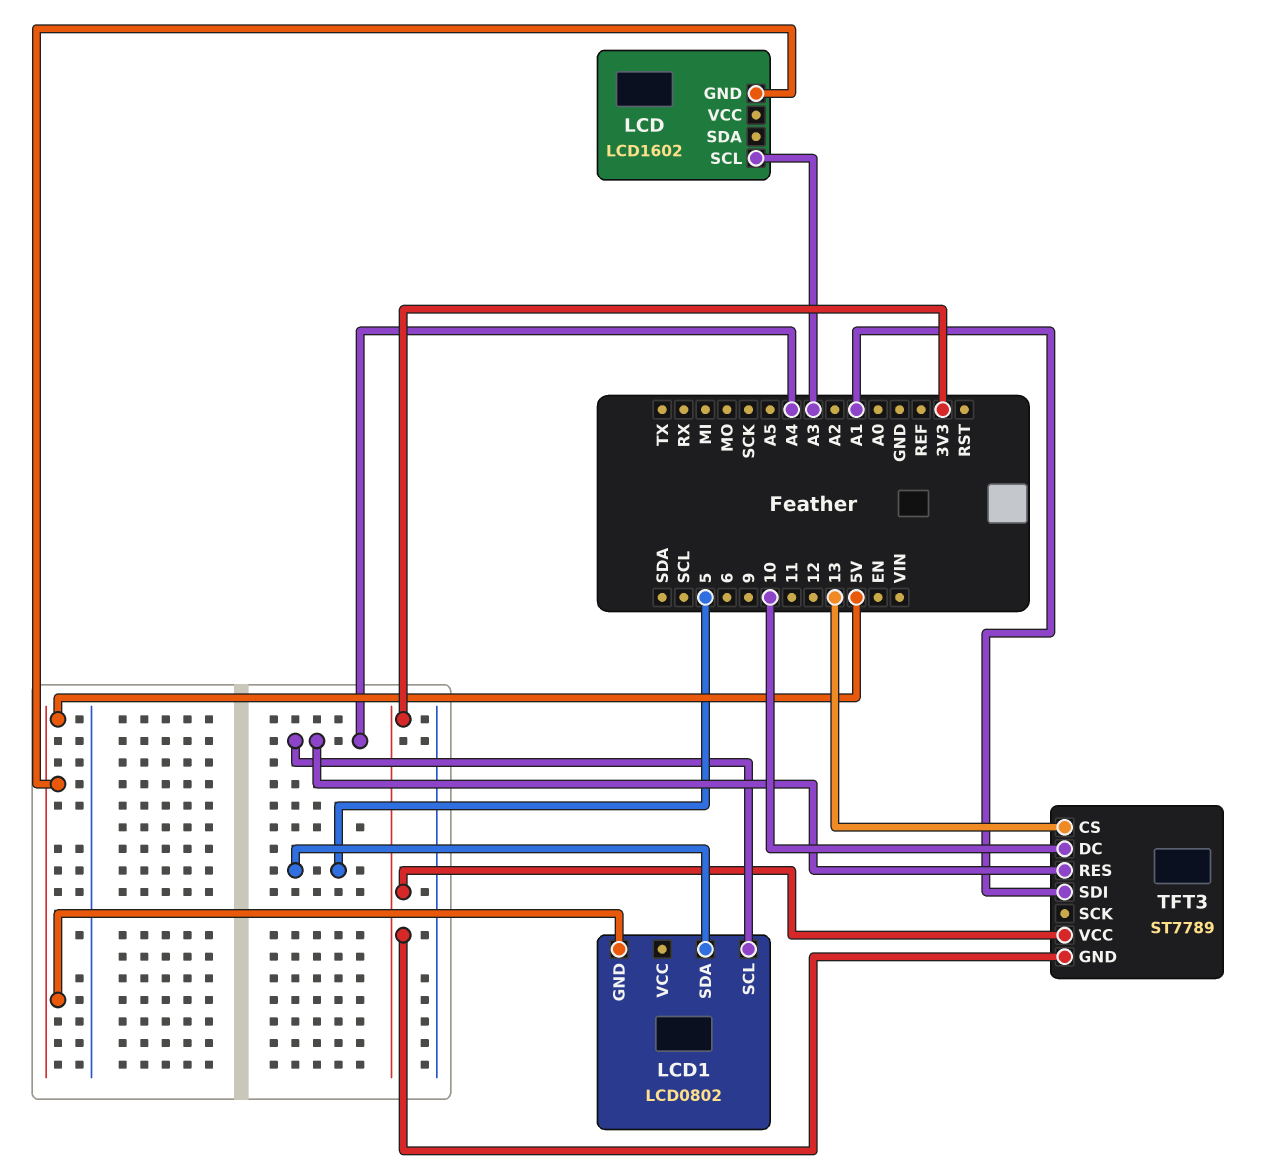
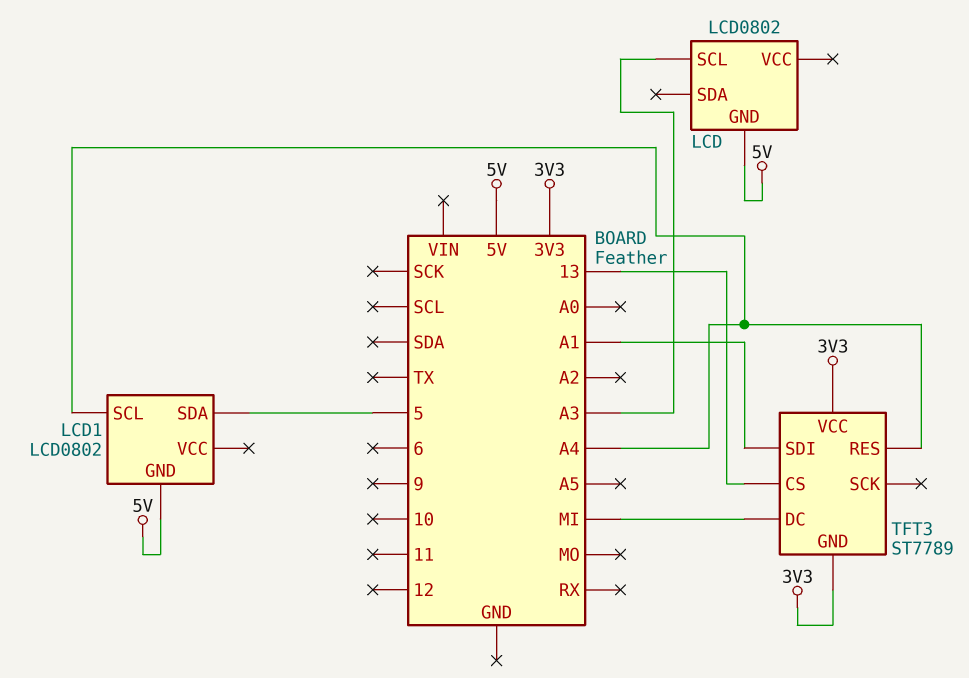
LCD: LCD1602 -> LCD0802
TFT3 pin DC: 10 -> MI

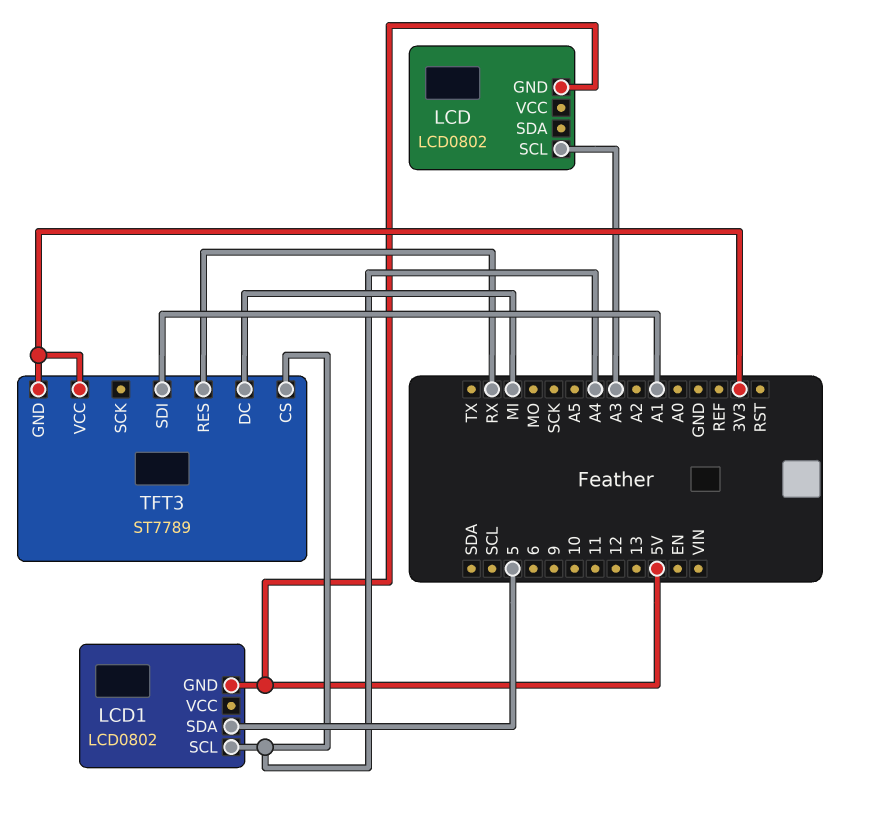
TFT3 pin CS: 13 -> A4
TFT3 pin RES: A4 -> RX

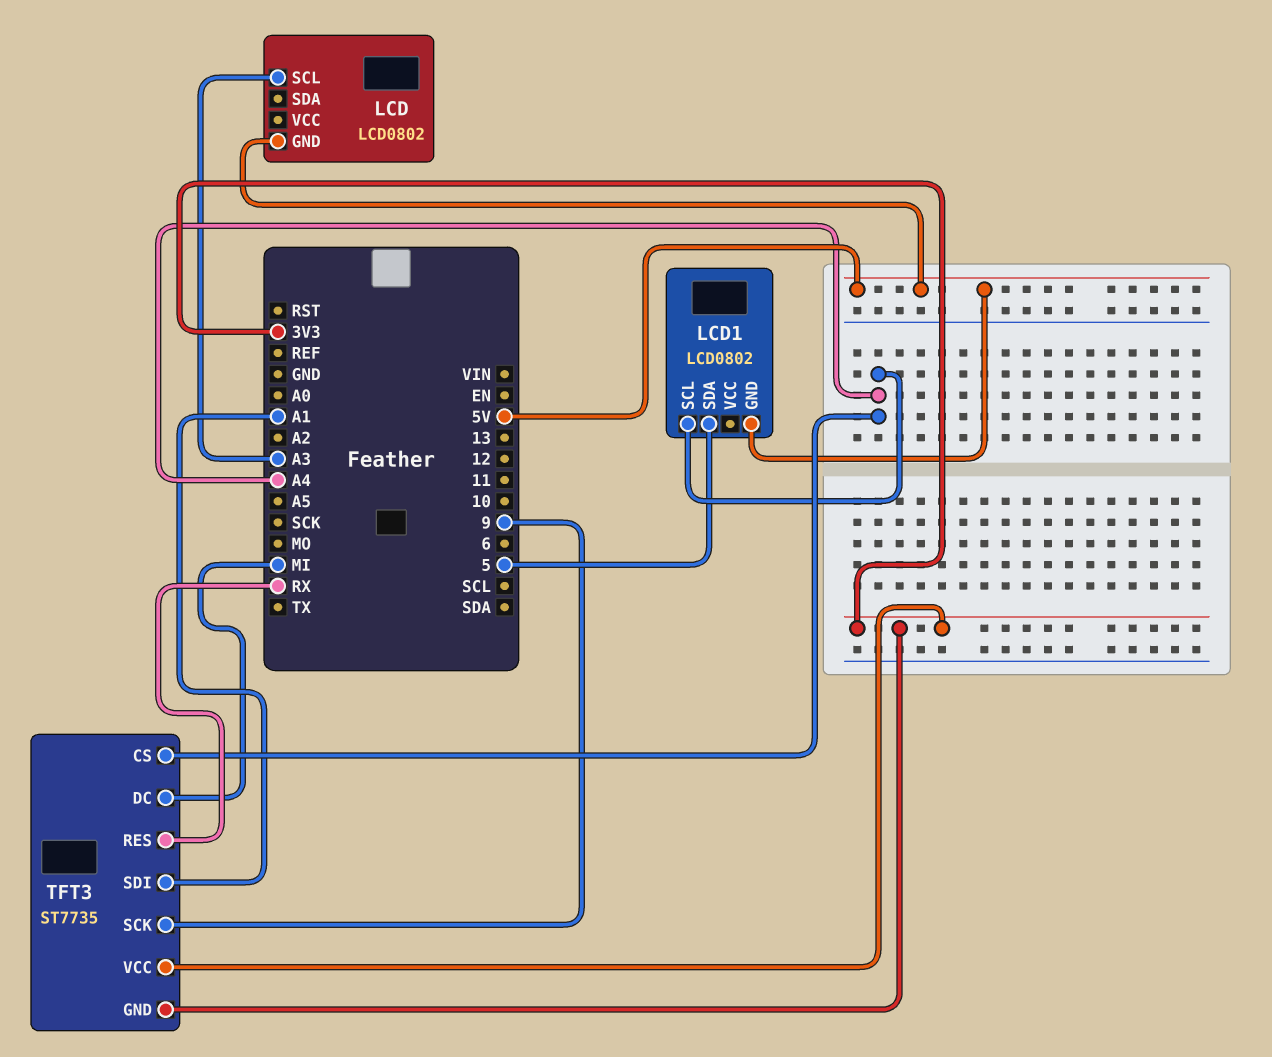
TFT3: ST7789 -> ST7735
TFT3 pin SCK: none -> 9

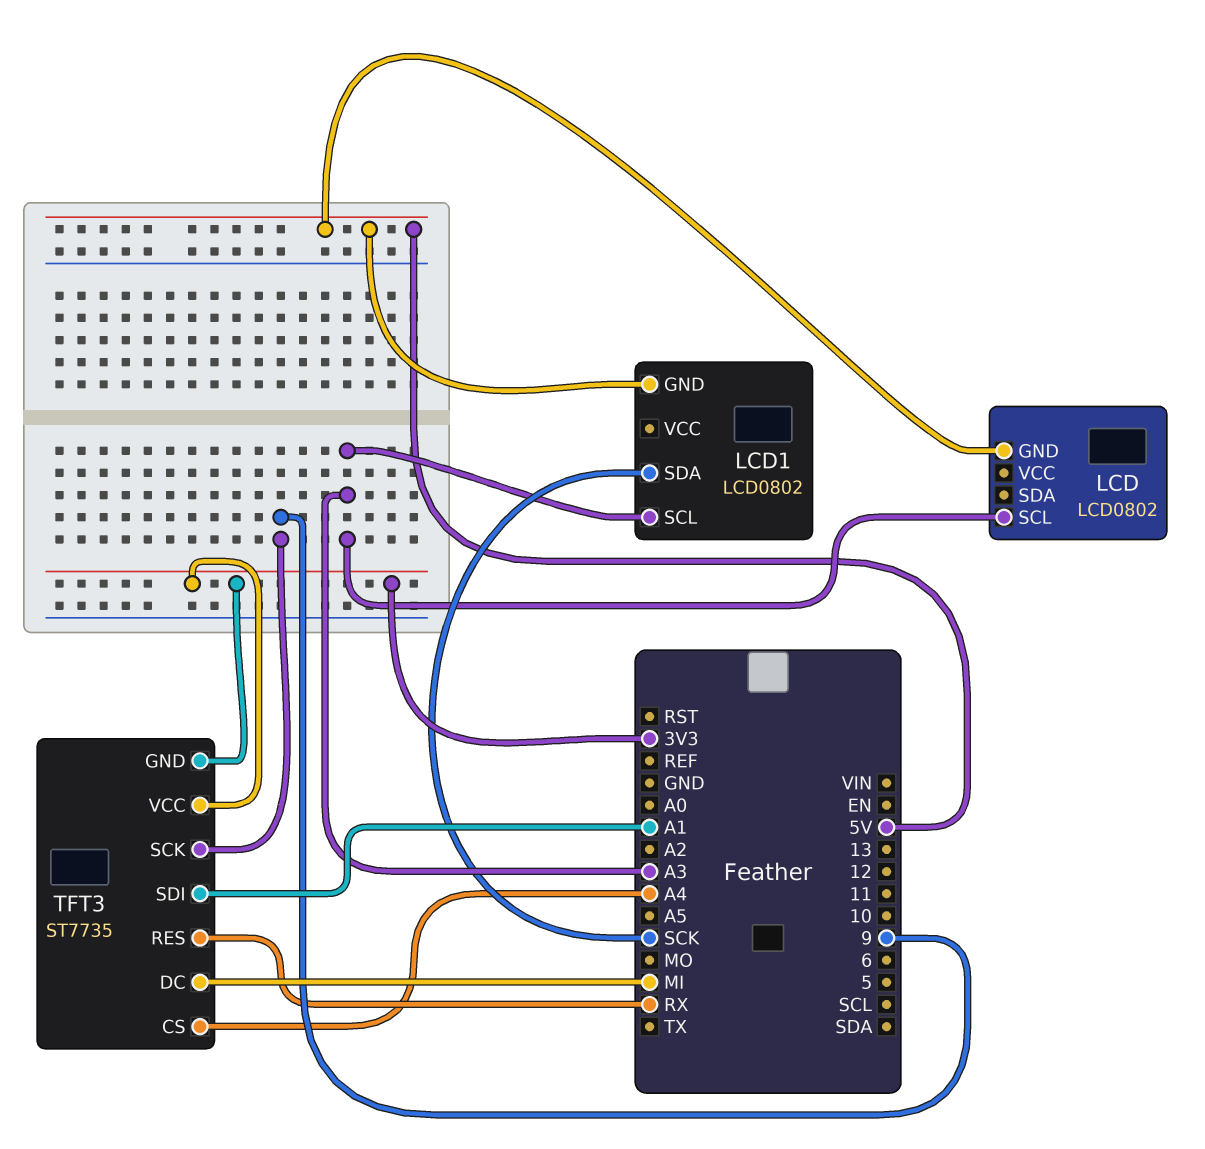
LCD1 pin SCL: A4 -> A3
LCD1 pin SDA: 5 -> SCK

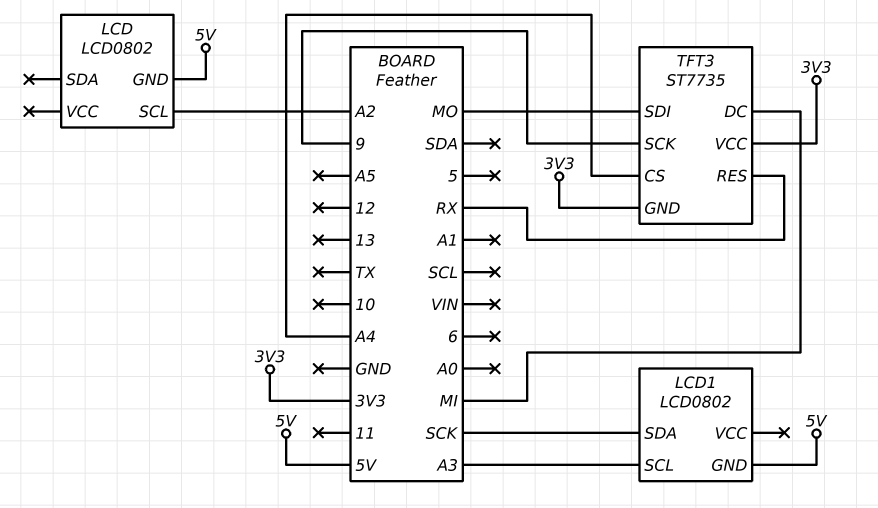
LCD pin SCL: A3 -> A2
TFT3 pin SDI: A1 -> MO

